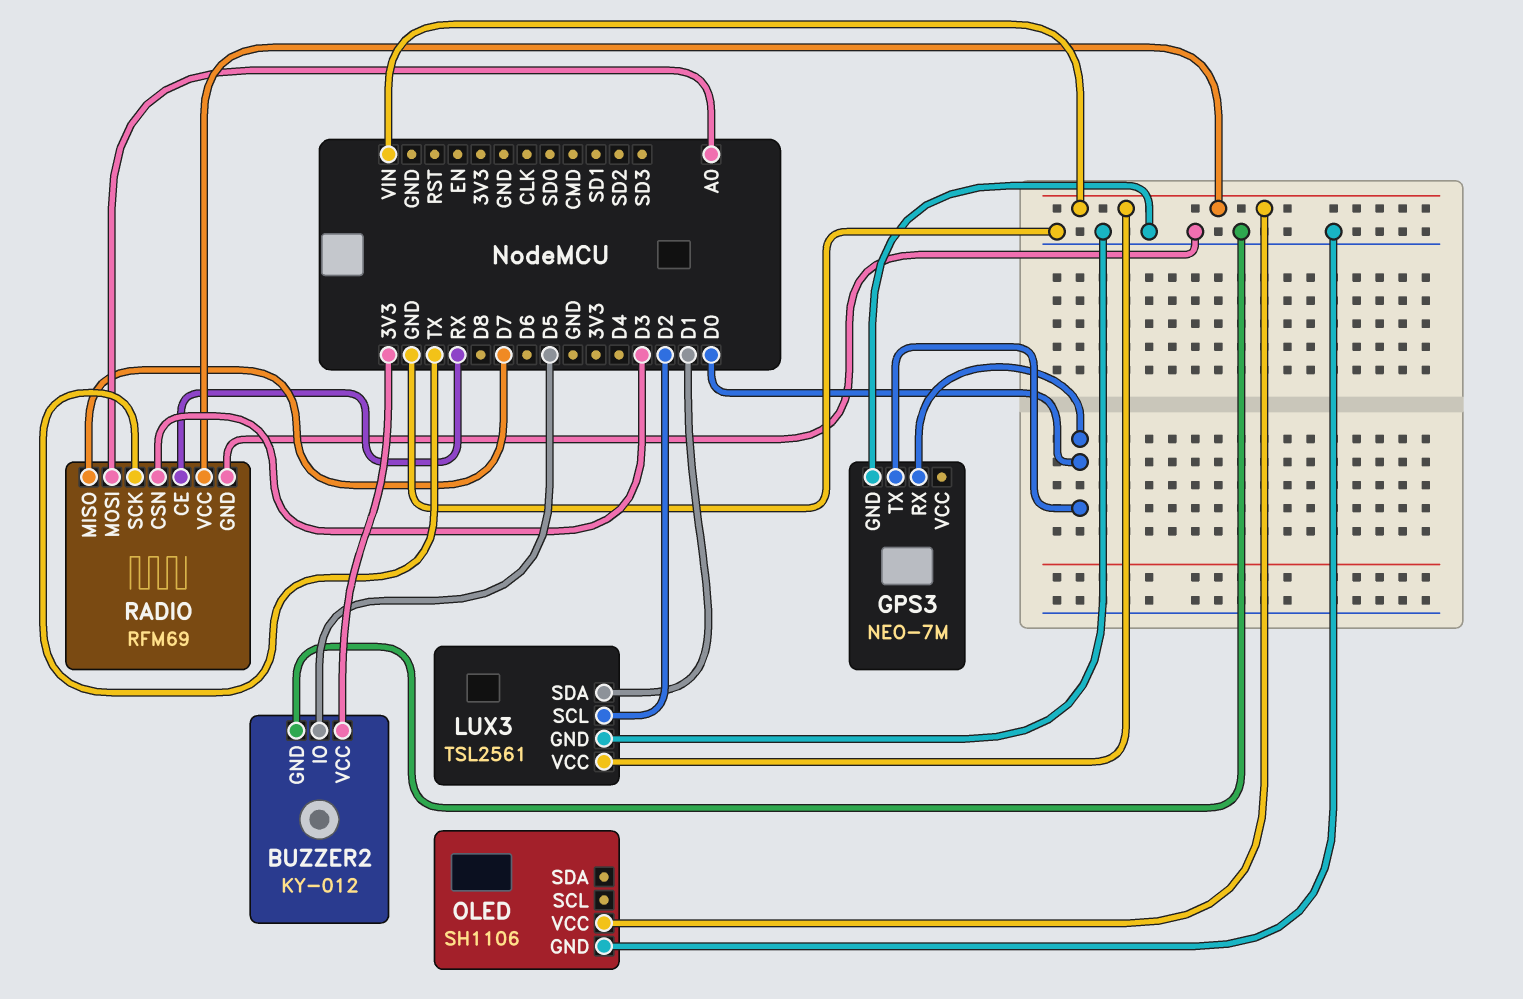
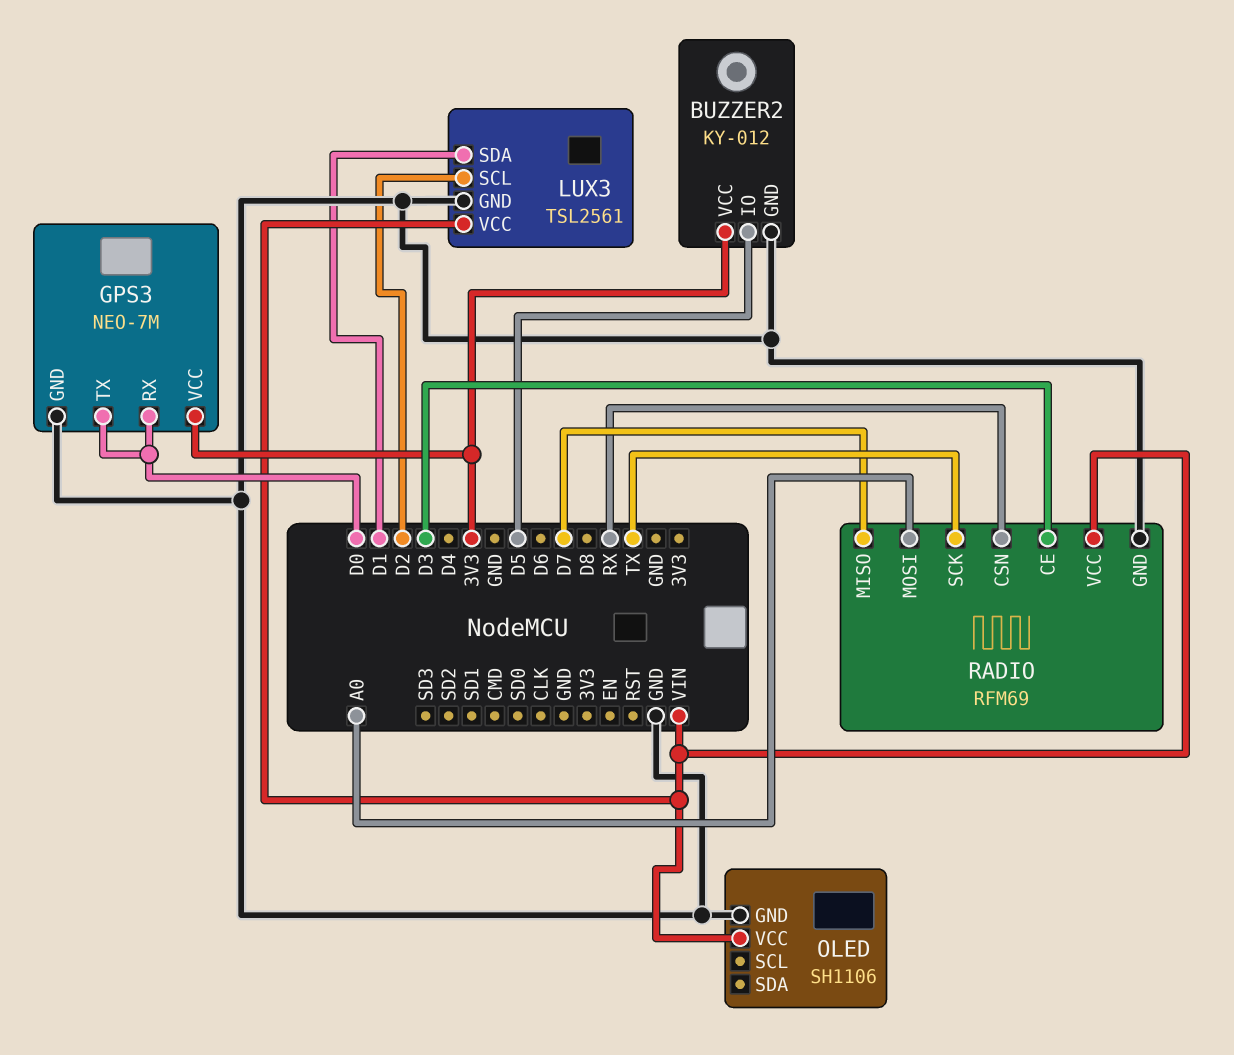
GPS3 pin VCC: none -> 3V3
RADIO pin CE: RX -> D3
RADIO pin CSN: D3 -> RX

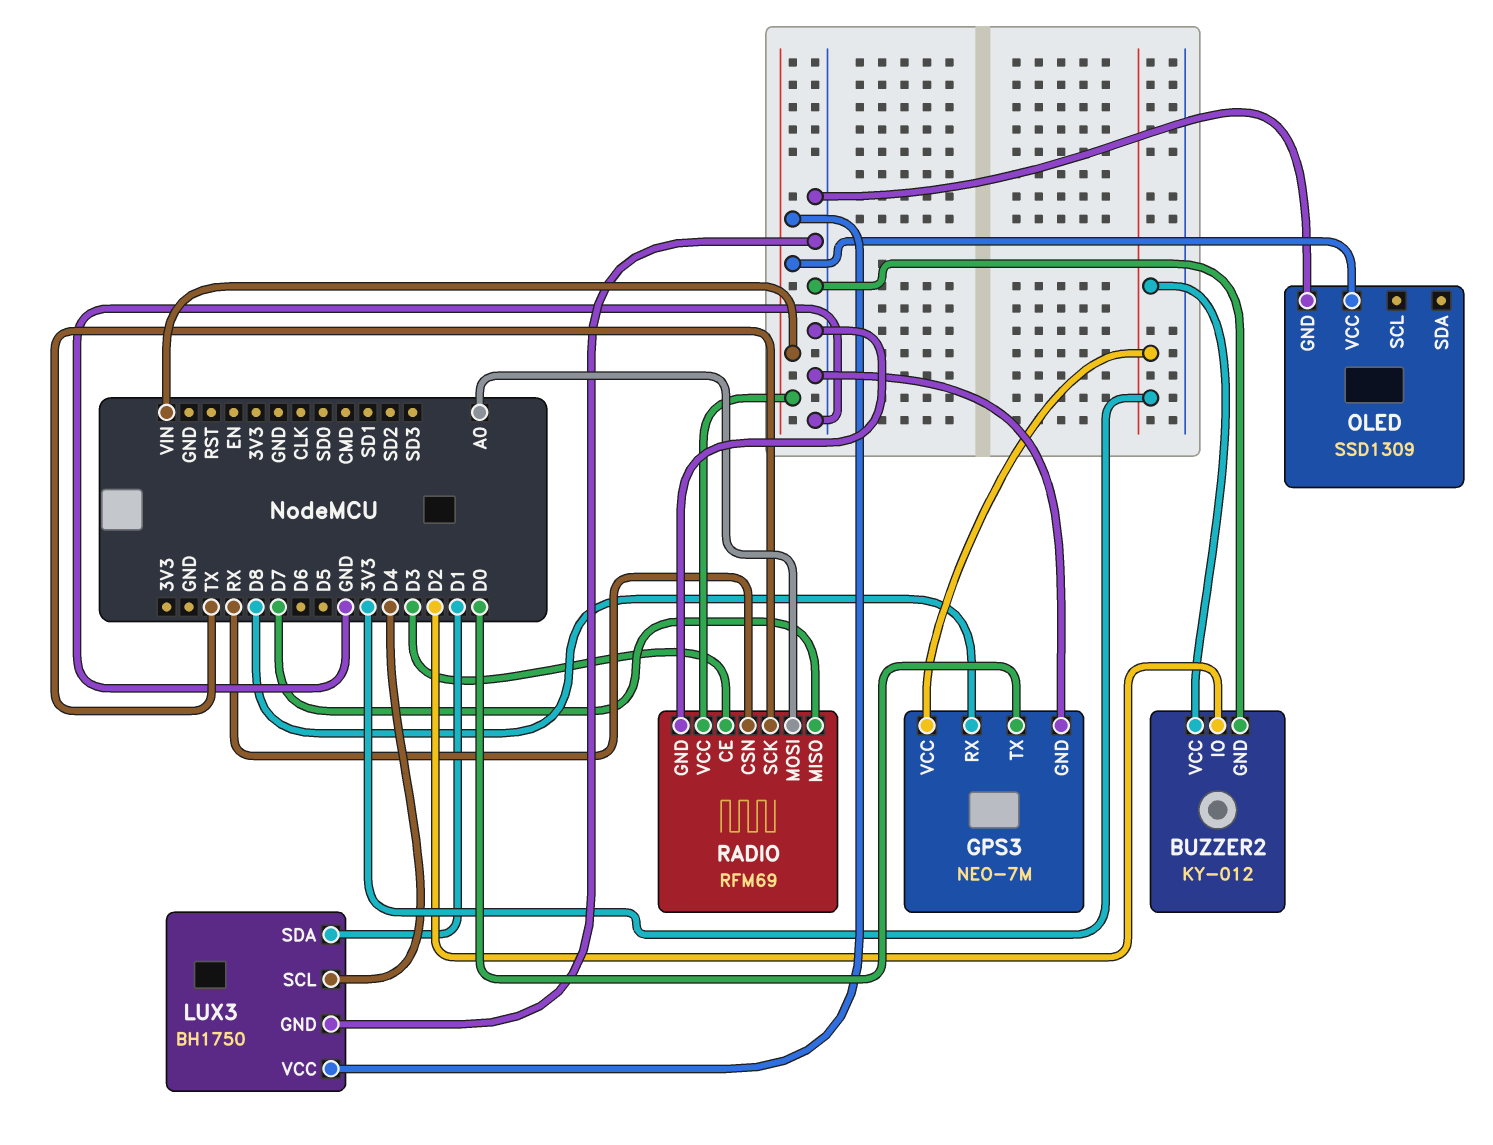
BUZZER2 pin IO: D5 -> D2
GPS3 pin RX: D0 -> D8
LUX3: TSL2561 -> BH1750
LUX3 pin SCL: D2 -> D4
OLED: SH1106 -> SSD1309

